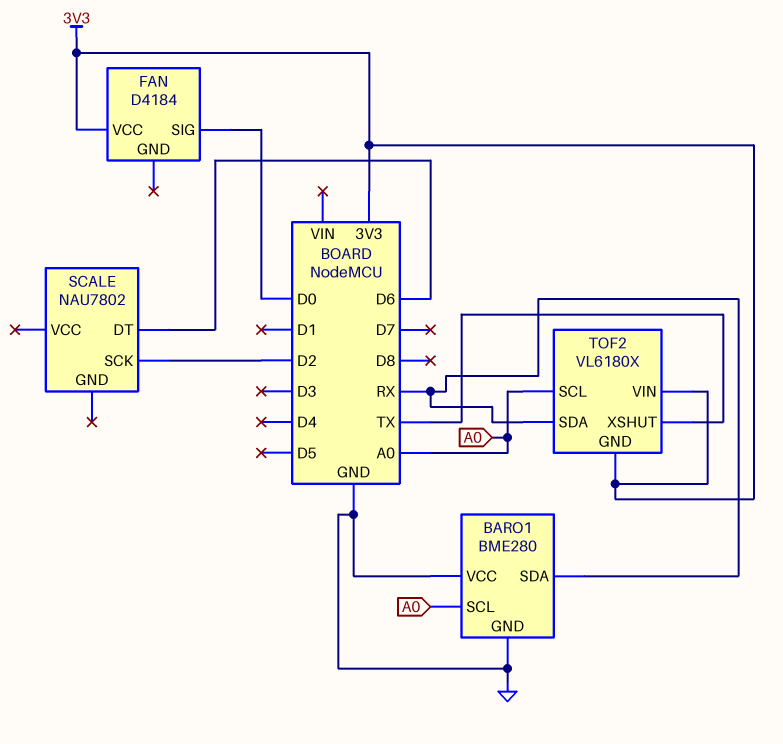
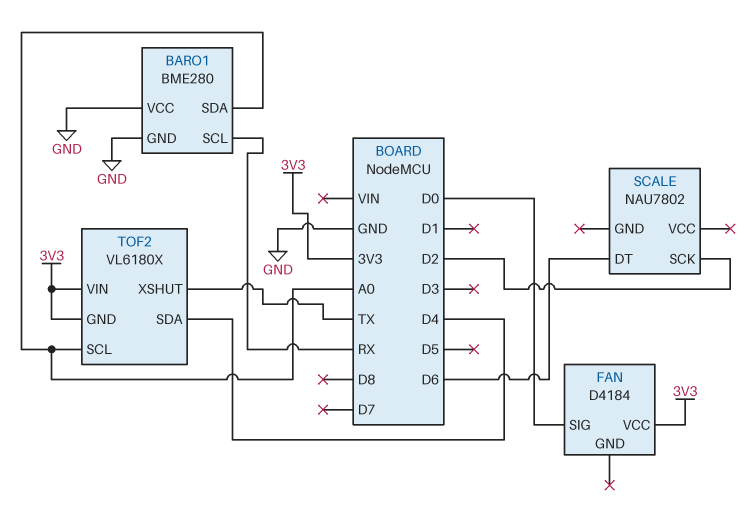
BARO1 pin SCL: A0 -> RX
BARO1 pin SDA: RX -> A0
TOF2 pin SDA: RX -> D4

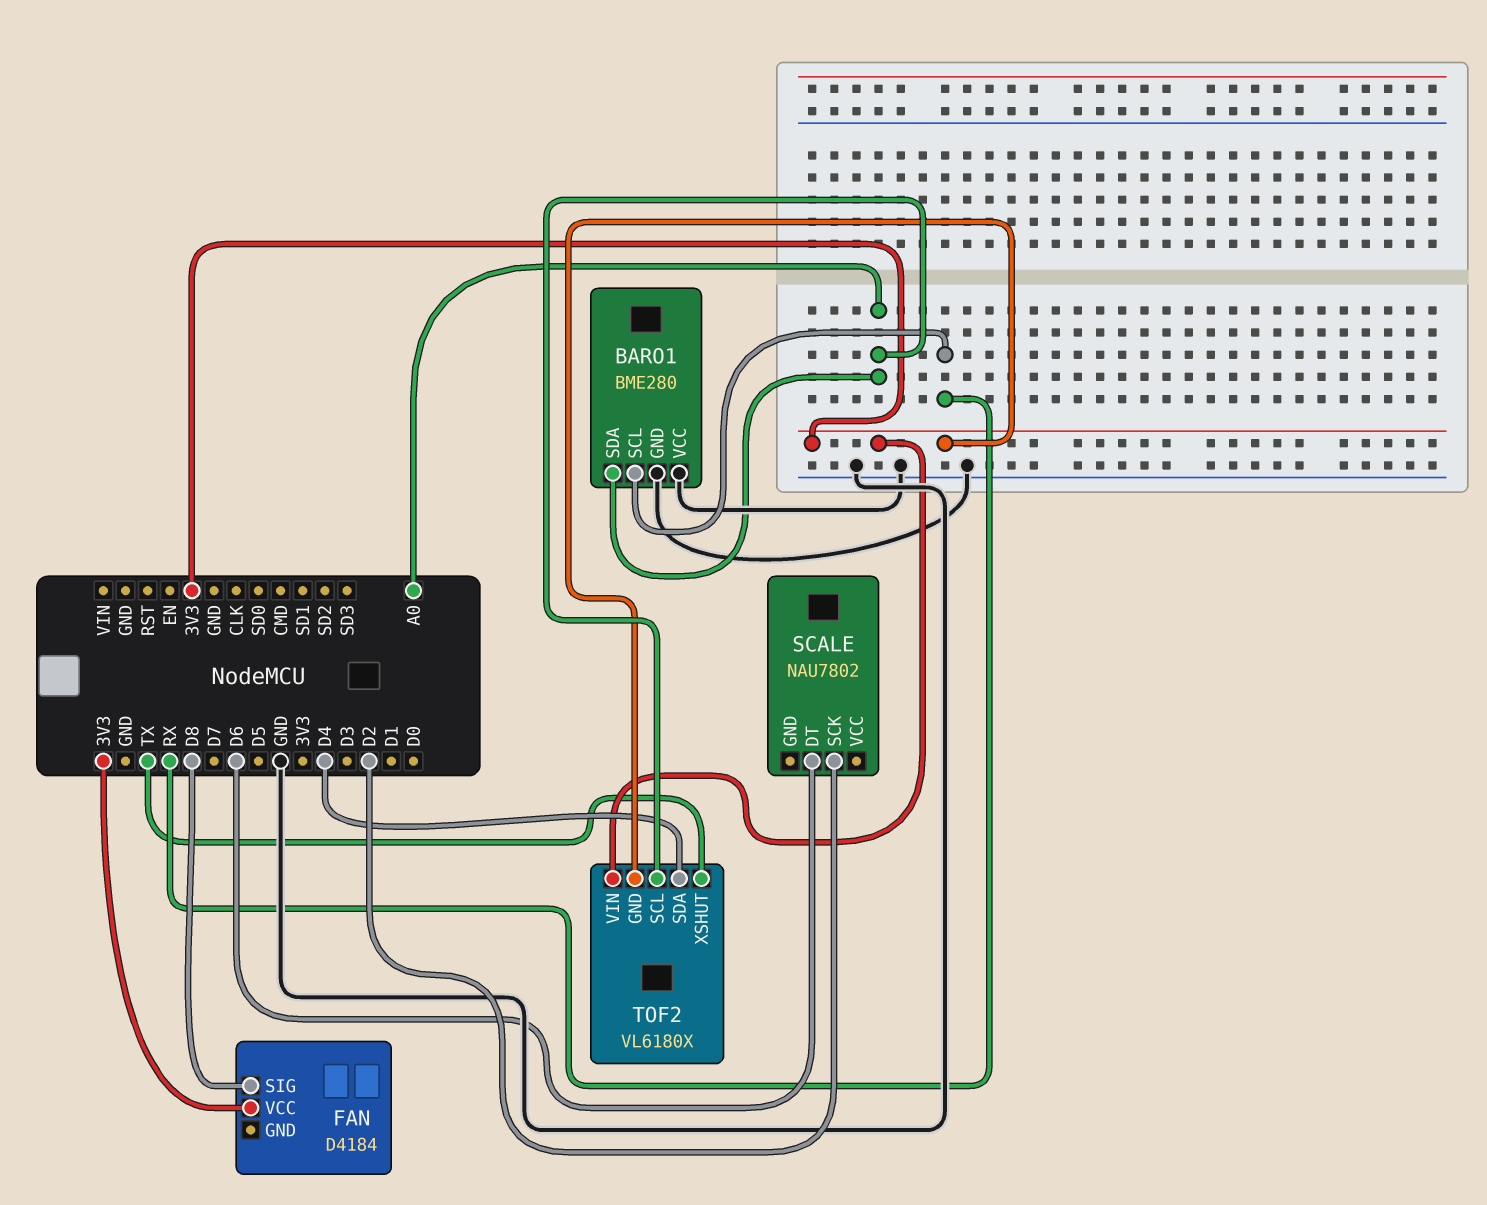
FAN pin SIG: D0 -> D8

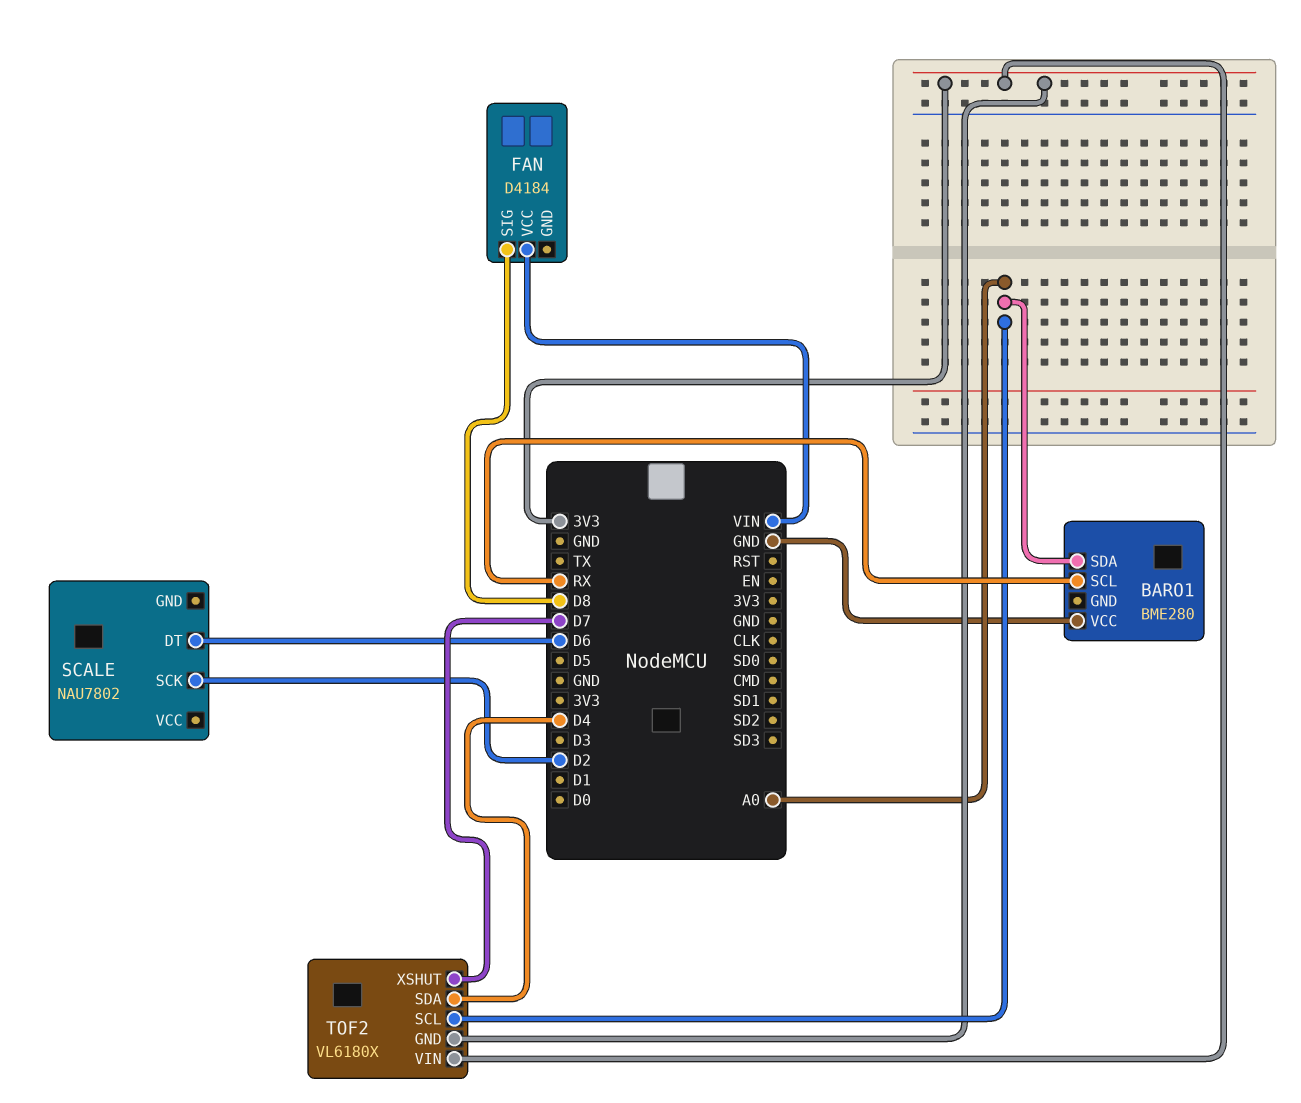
BARO1 pin GND: GND -> none
FAN pin VCC: 3V3 -> VIN
TOF2 pin XSHUT: TX -> D7

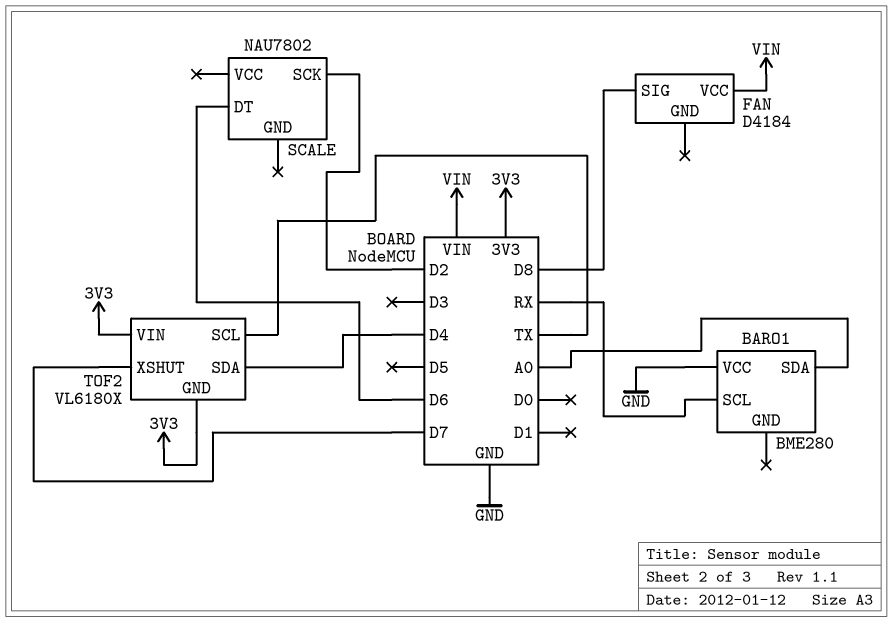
TOF2 pin SCL: A0 -> TX

